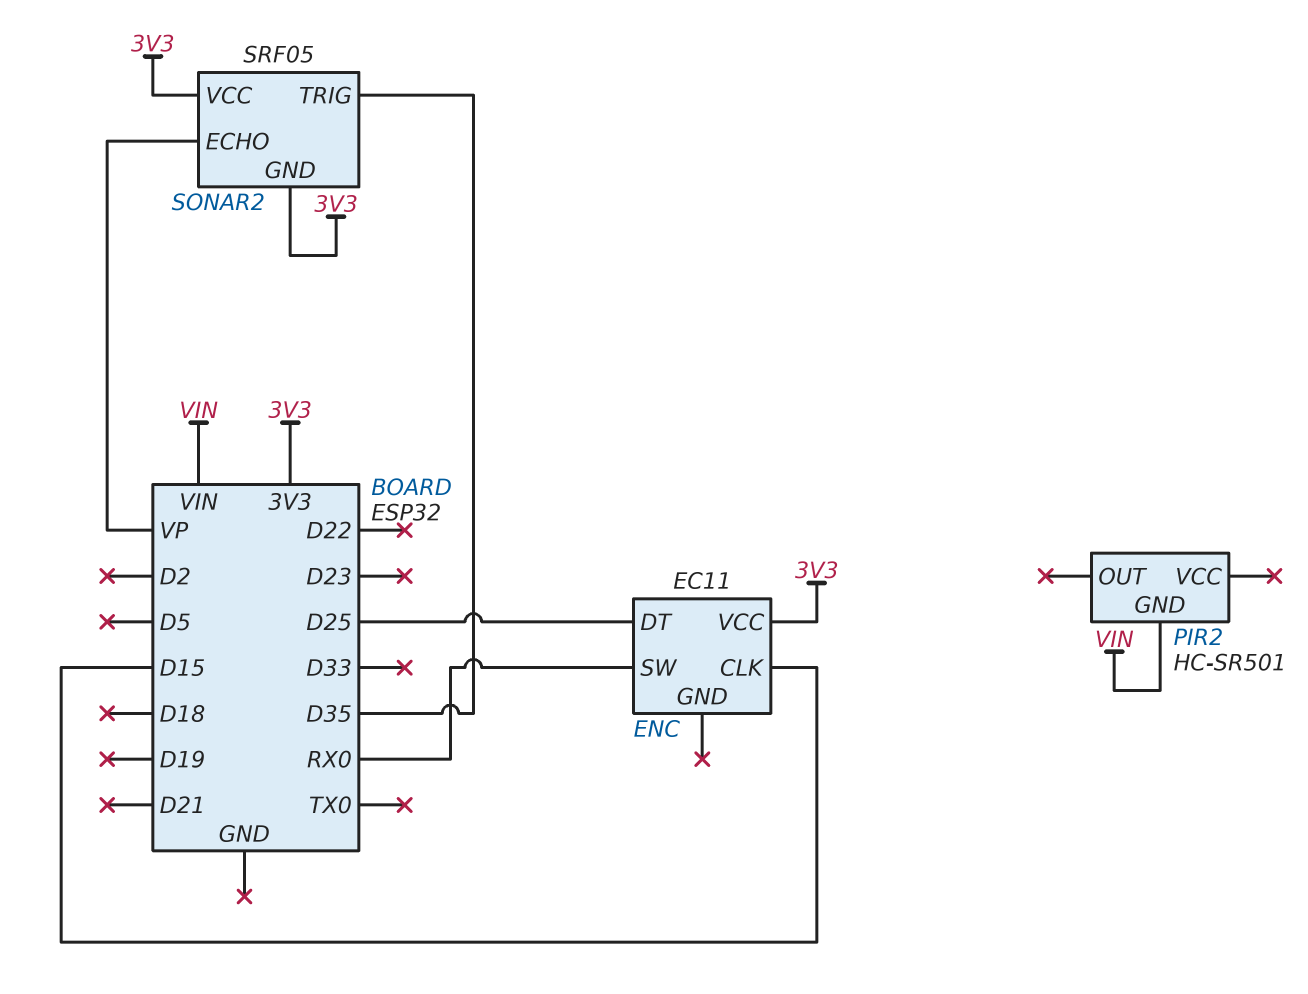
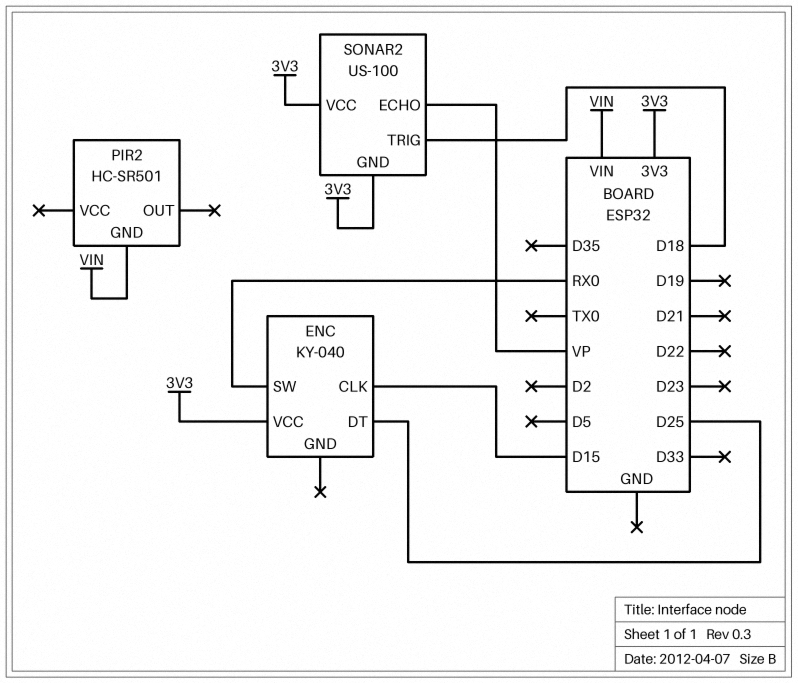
ENC: EC11 -> KY-040
SONAR2: SRF05 -> US-100
SONAR2 pin TRIG: D35 -> D18

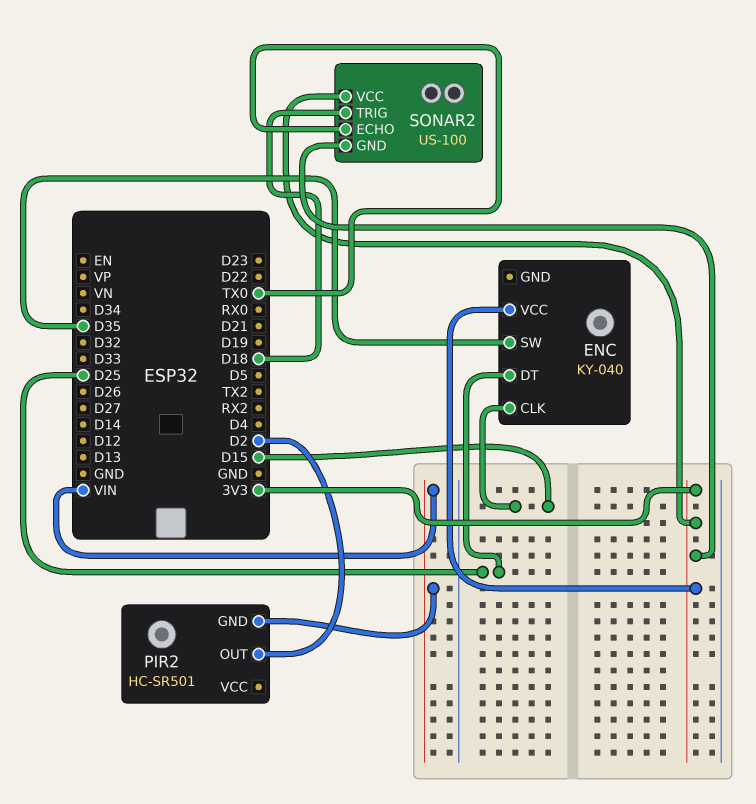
ENC pin SW: RX0 -> D35
PIR2 pin OUT: none -> D2
SONAR2 pin ECHO: VP -> TX0

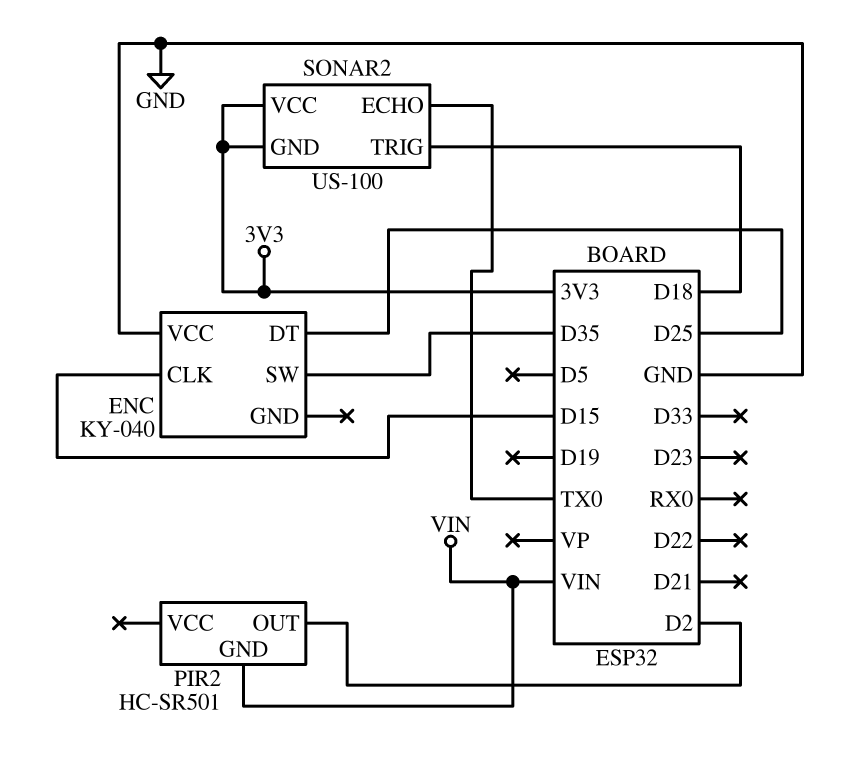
ENC pin VCC: 3V3 -> GND

